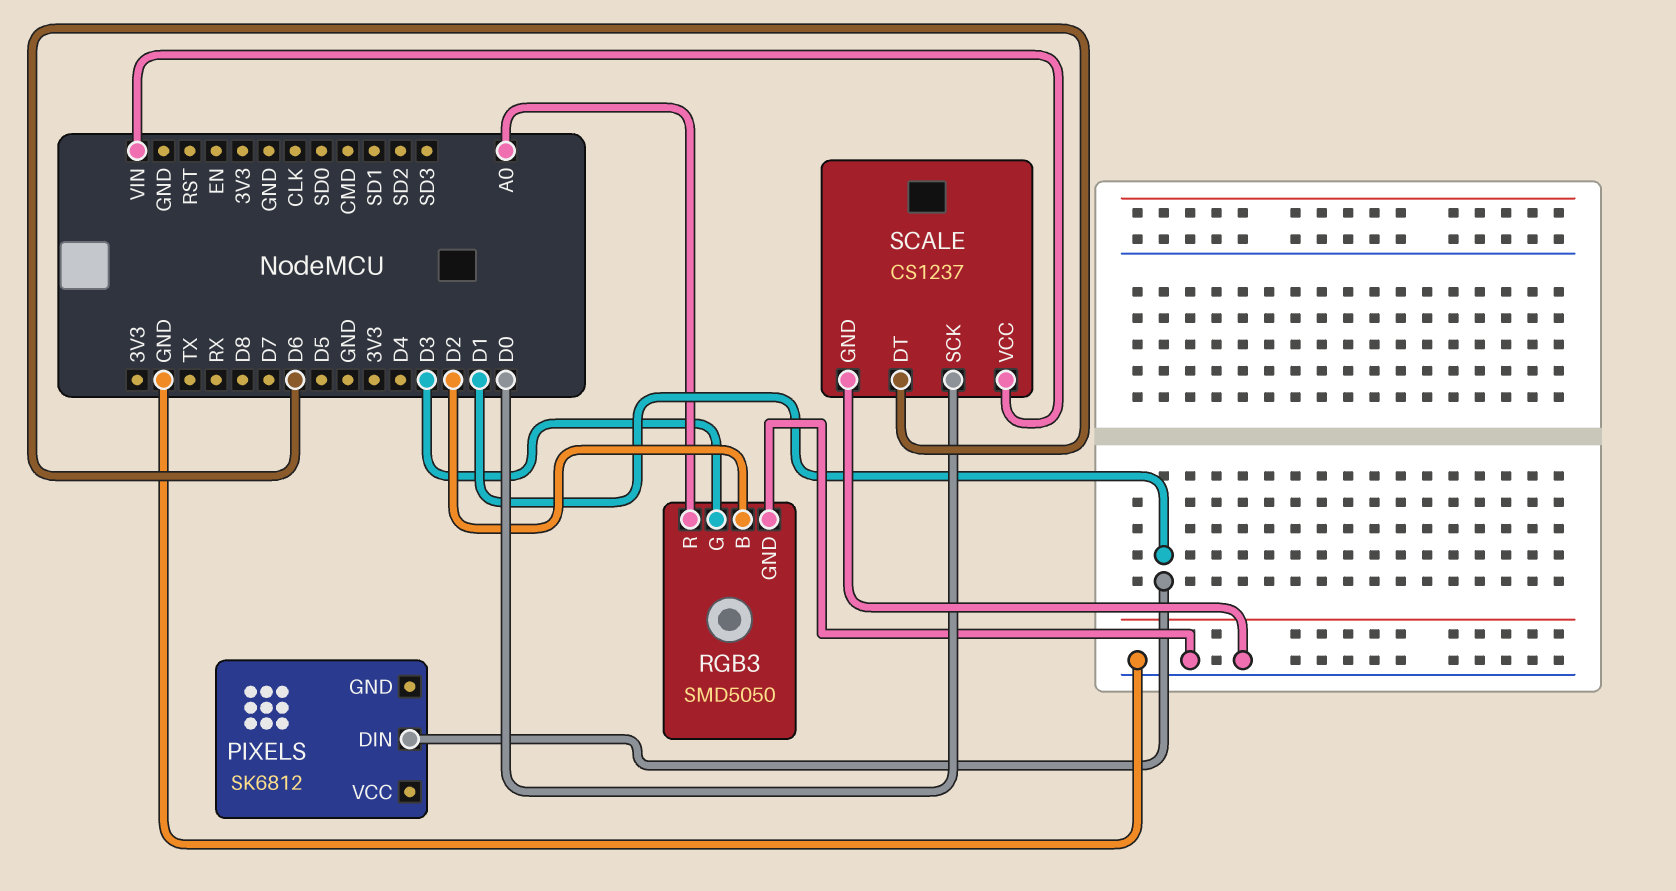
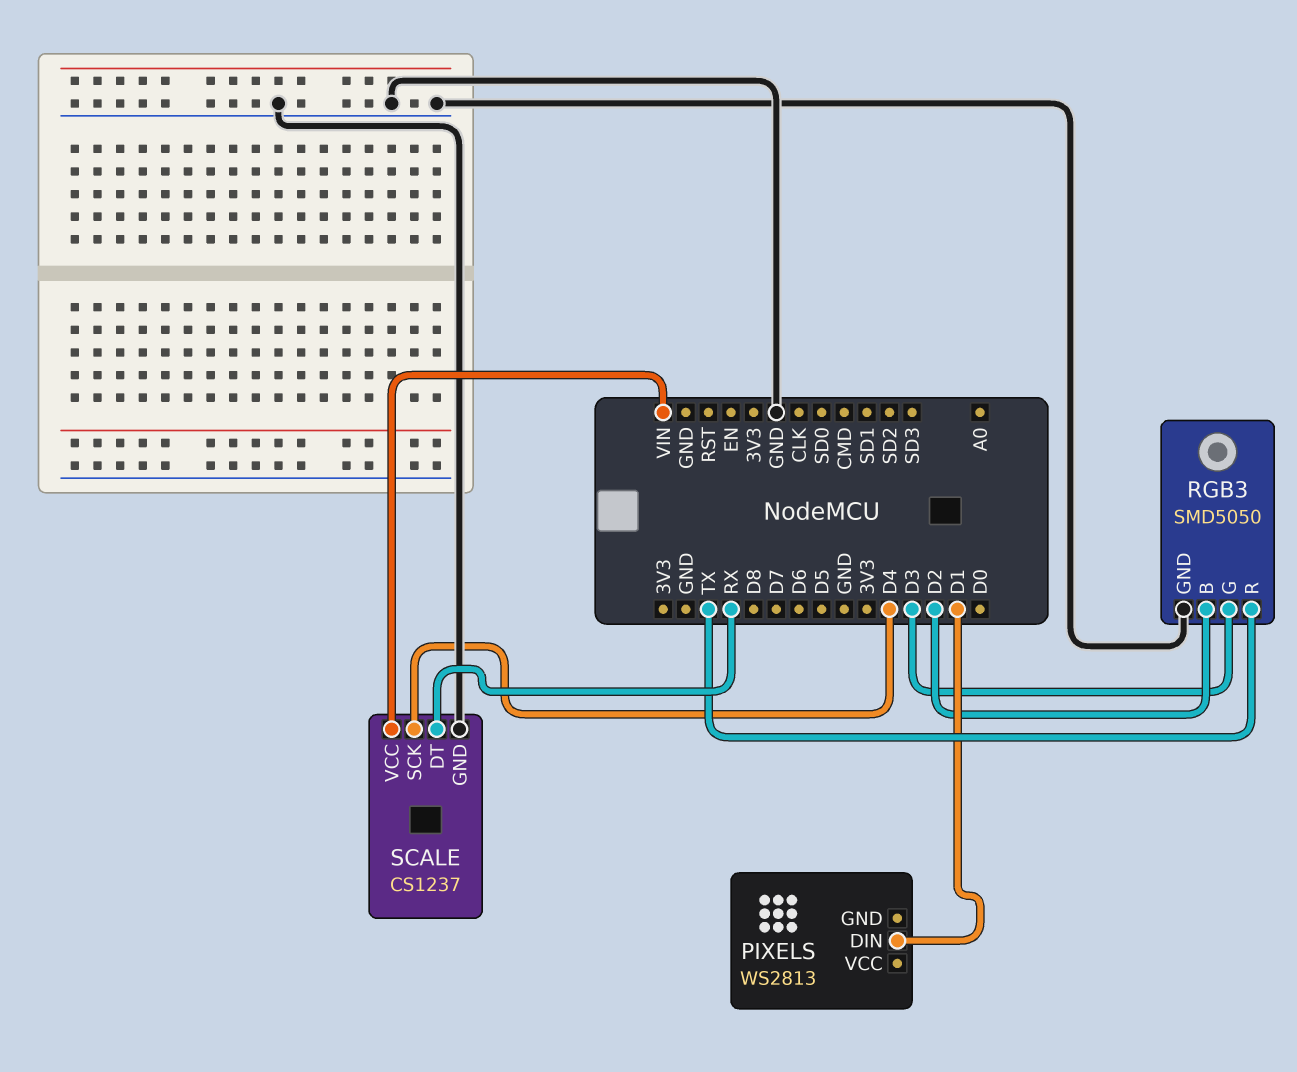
PIXELS: SK6812 -> WS2813
RGB3 pin R: A0 -> TX
SCALE pin DT: D6 -> RX
SCALE pin SCK: D0 -> D4

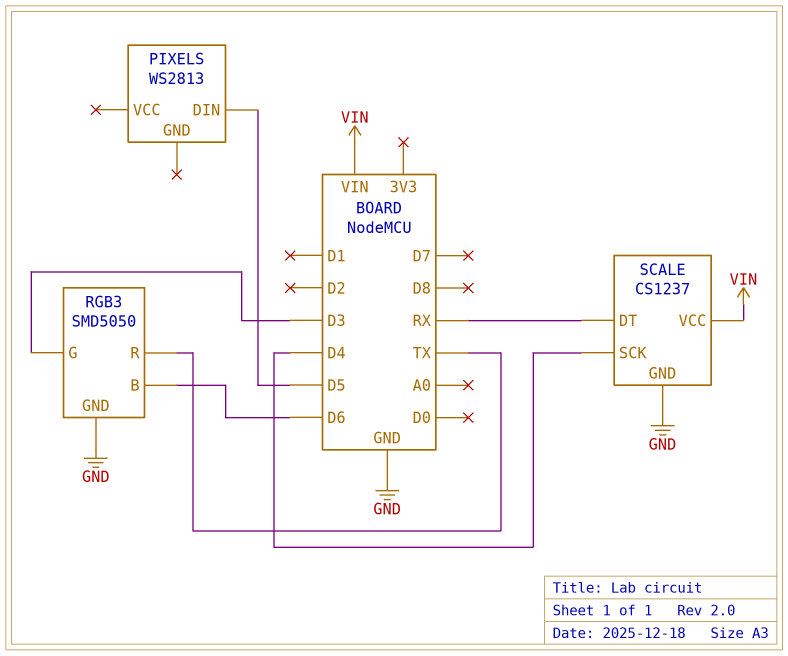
PIXELS pin DIN: D1 -> D5
RGB3 pin B: D2 -> D6

